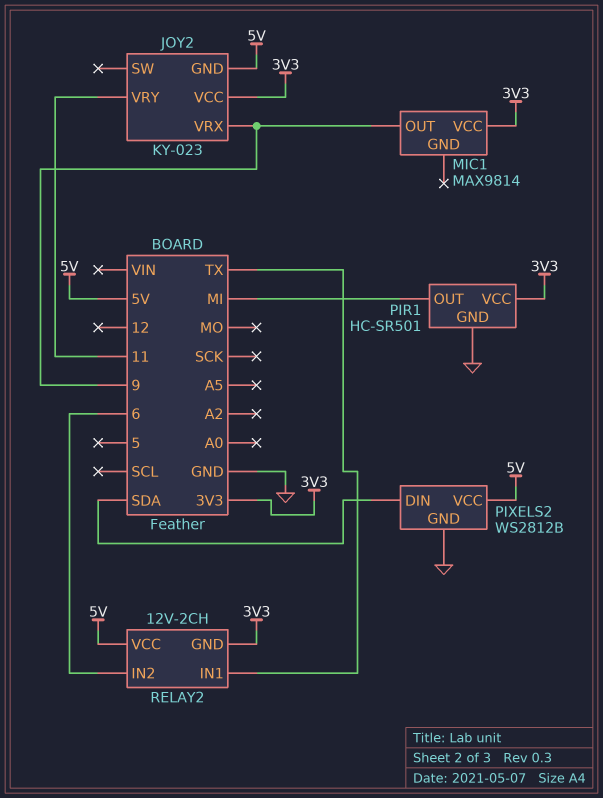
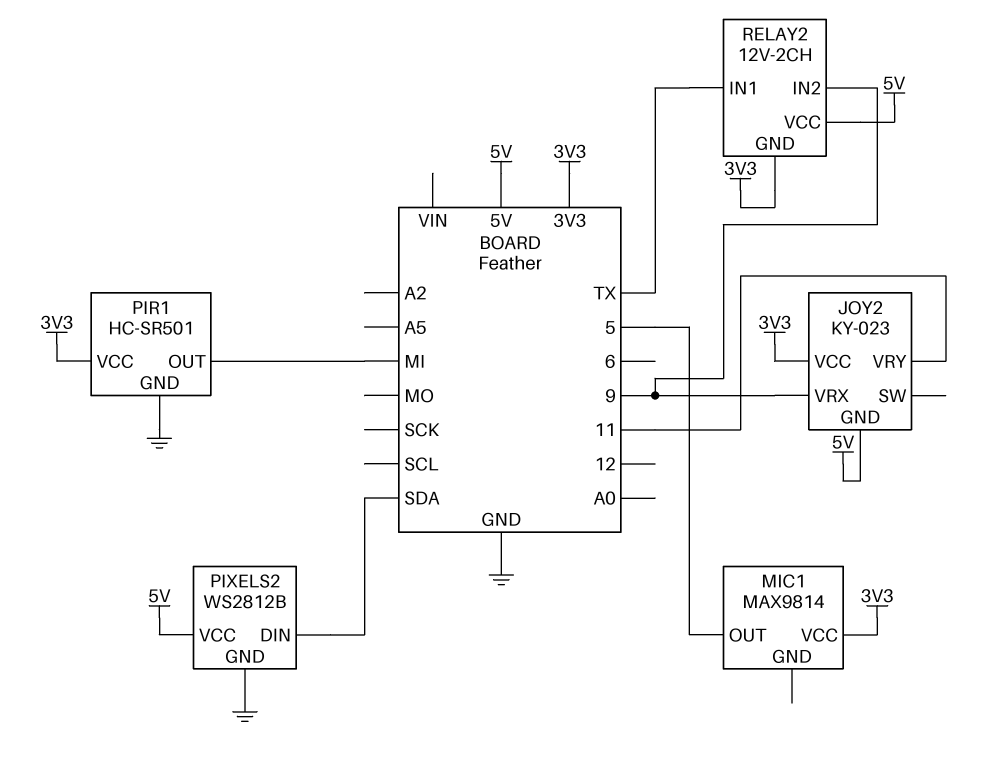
MIC1 pin OUT: 9 -> 5
RELAY2 pin IN2: 6 -> 9

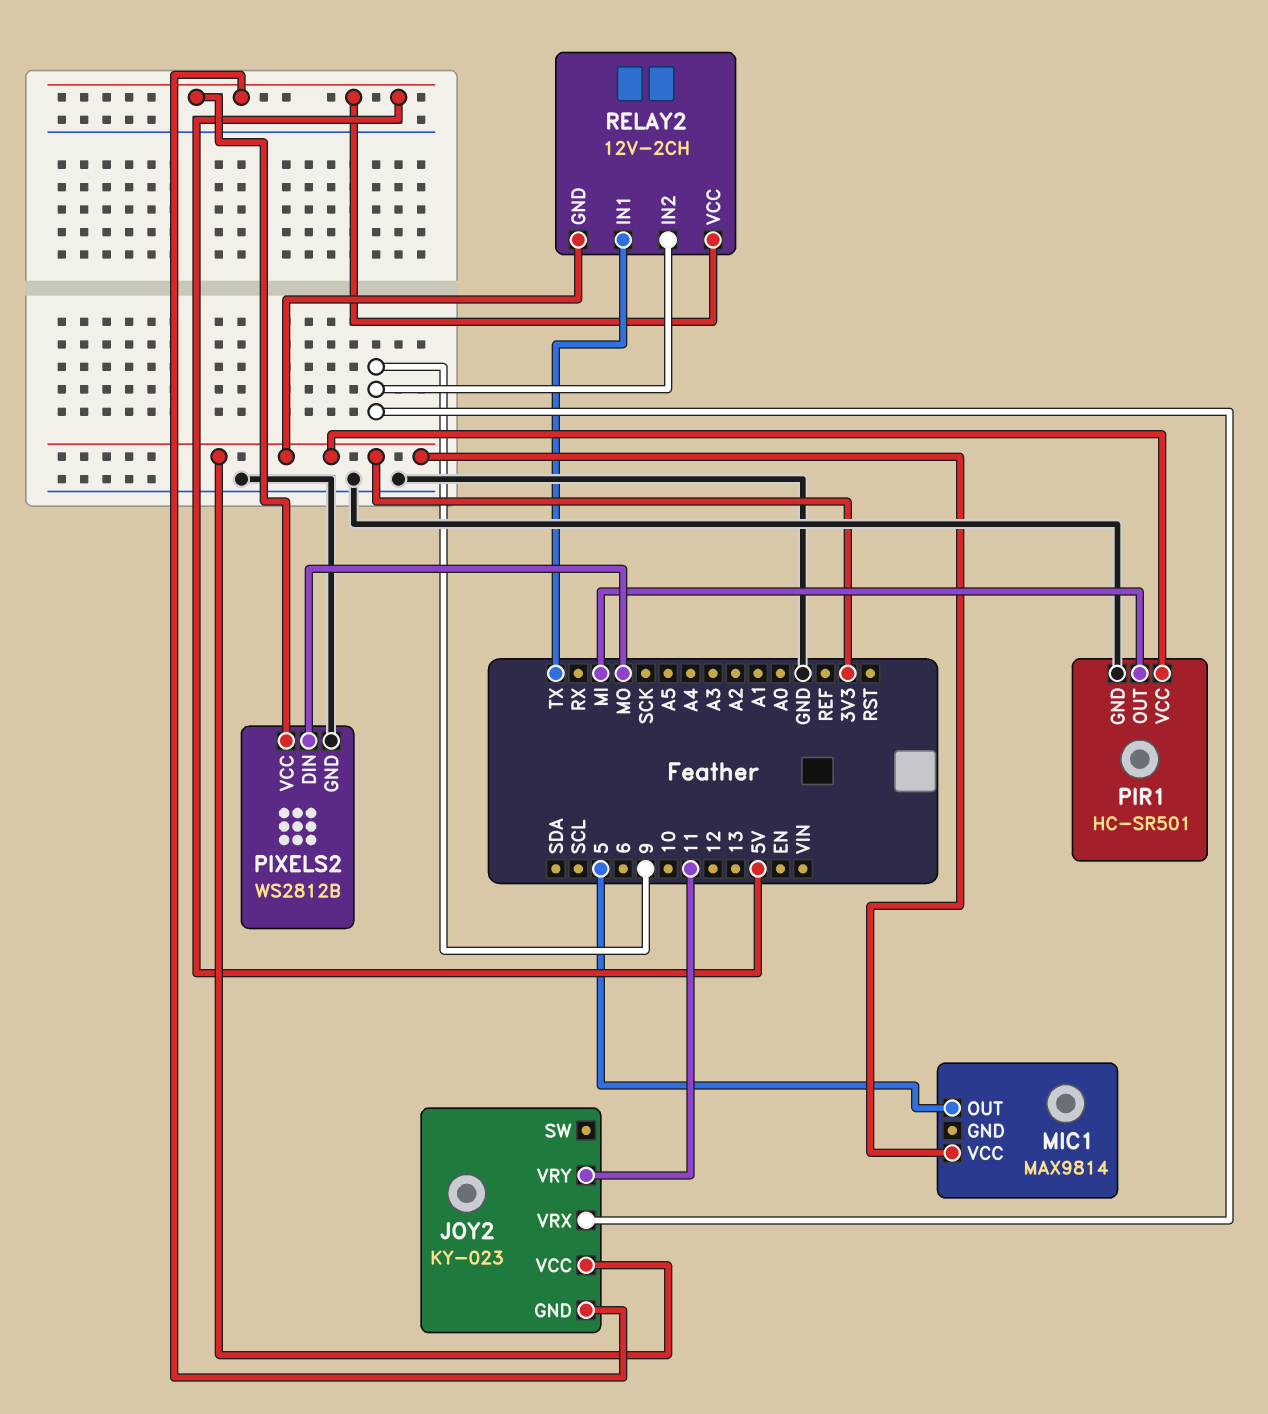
PIXELS2 pin DIN: SDA -> MO

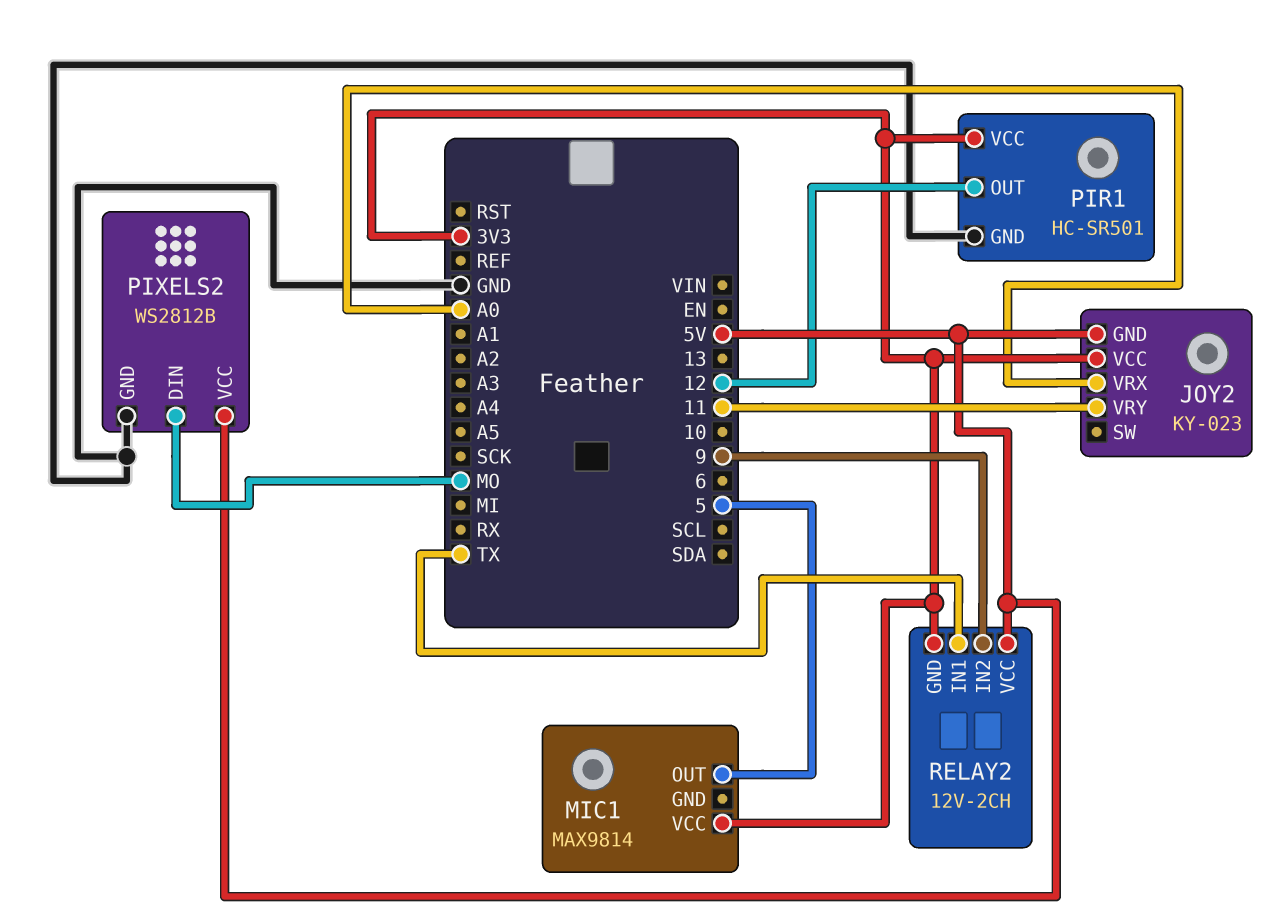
JOY2 pin VRX: 9 -> A0
PIR1 pin OUT: MI -> 12

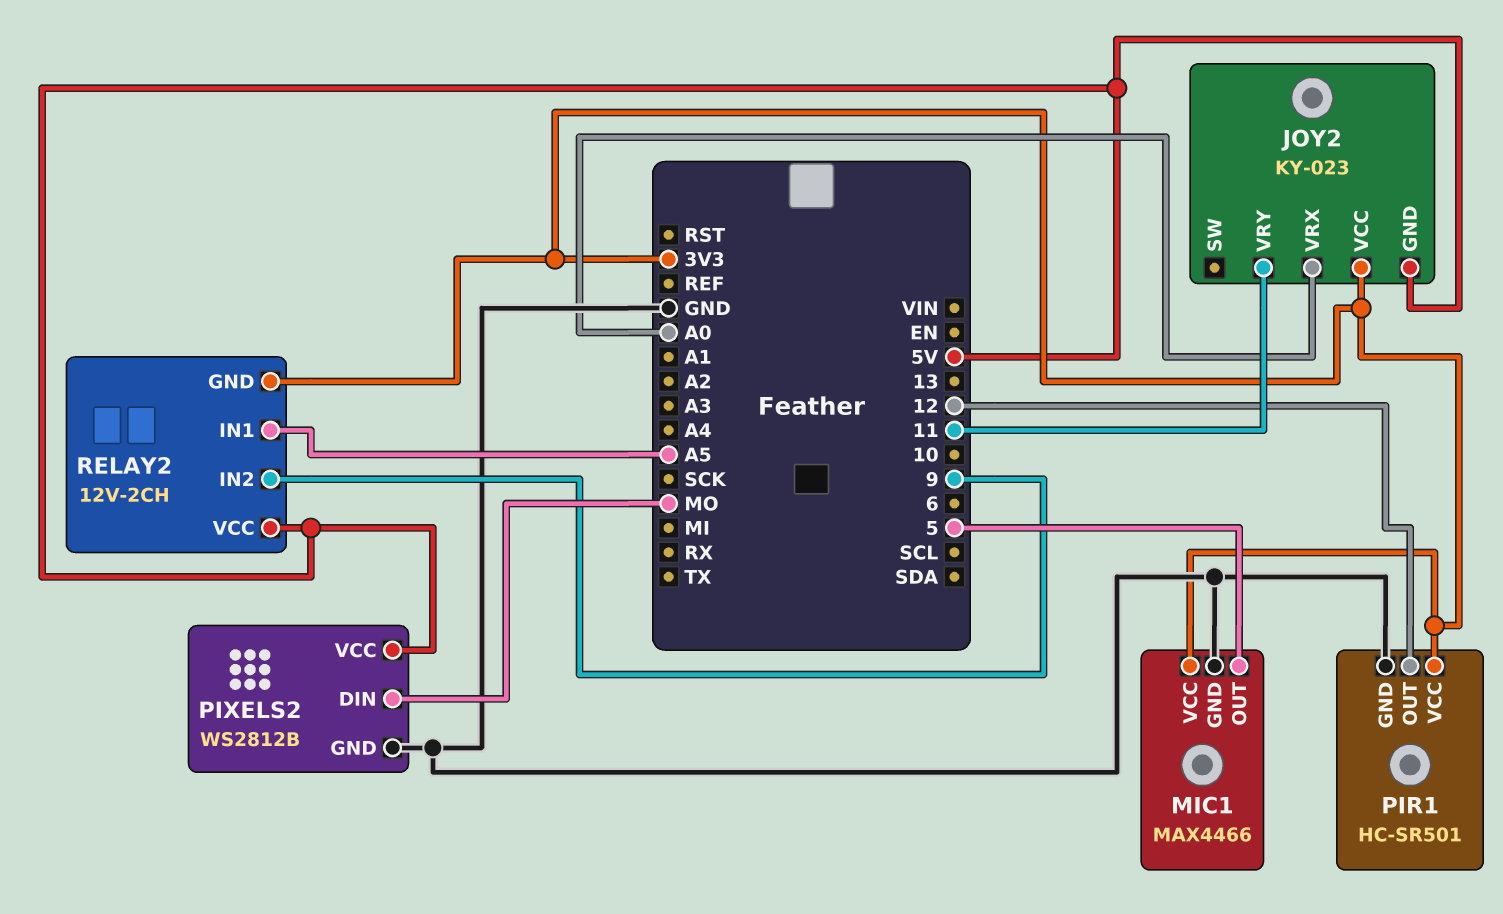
MIC1: MAX9814 -> MAX4466
MIC1 pin GND: none -> GND
RELAY2 pin IN1: TX -> A5

